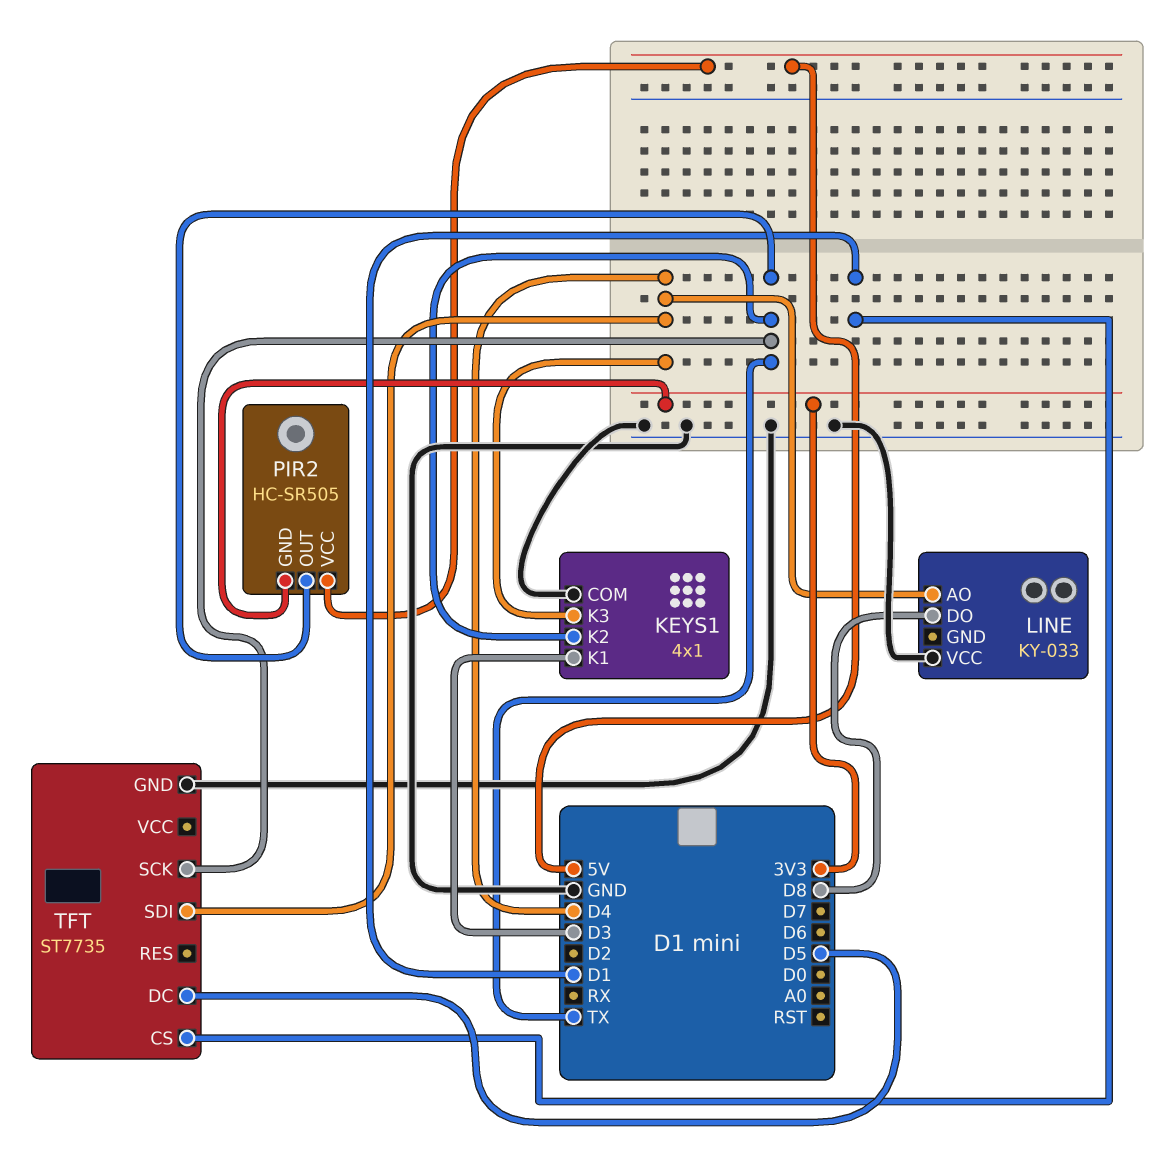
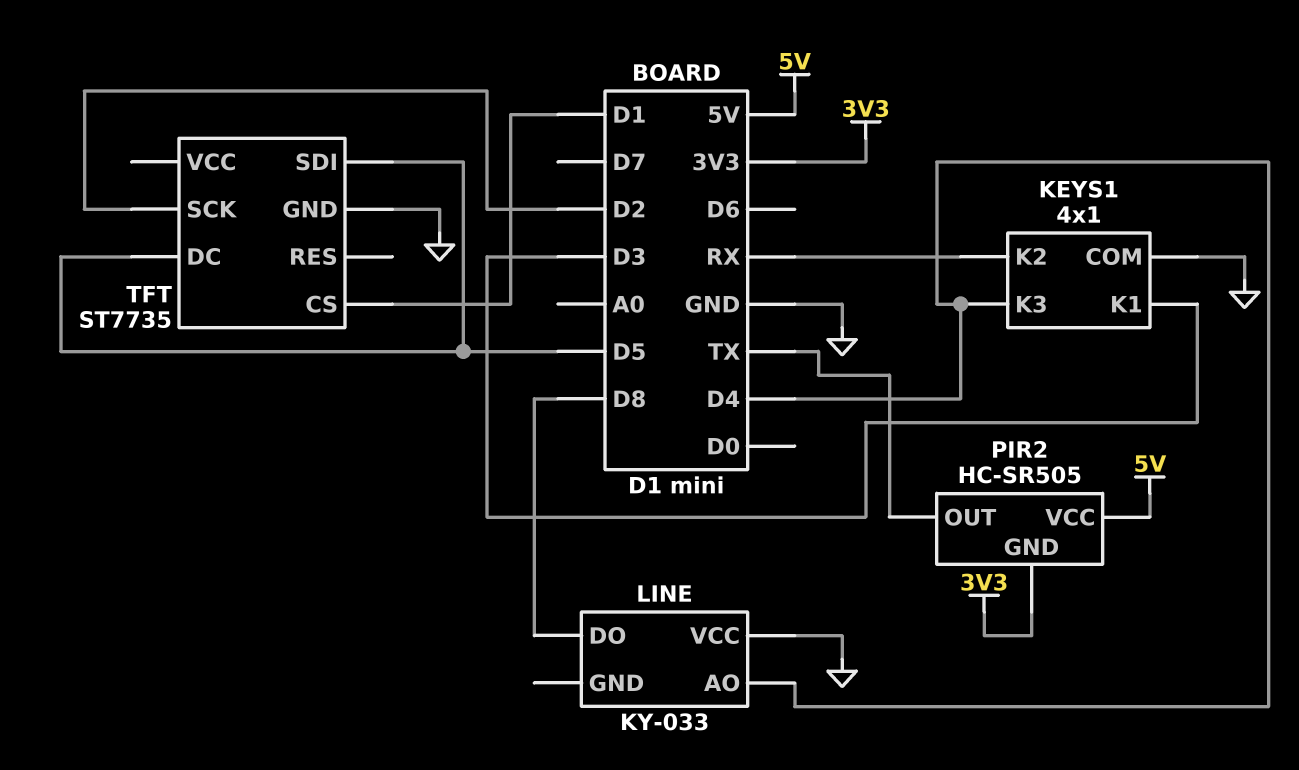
KEYS1 pin K2: TX -> RX
TFT pin SCK: TX -> D2
TFT pin SDI: D4 -> D5

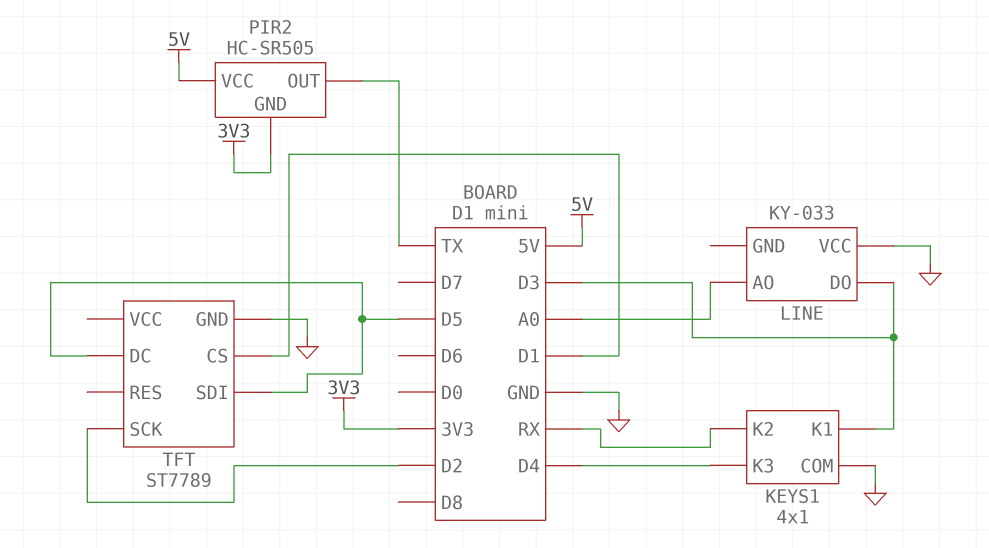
LINE pin AO: D4 -> A0
LINE pin DO: D8 -> D3
TFT: ST7735 -> ST7789

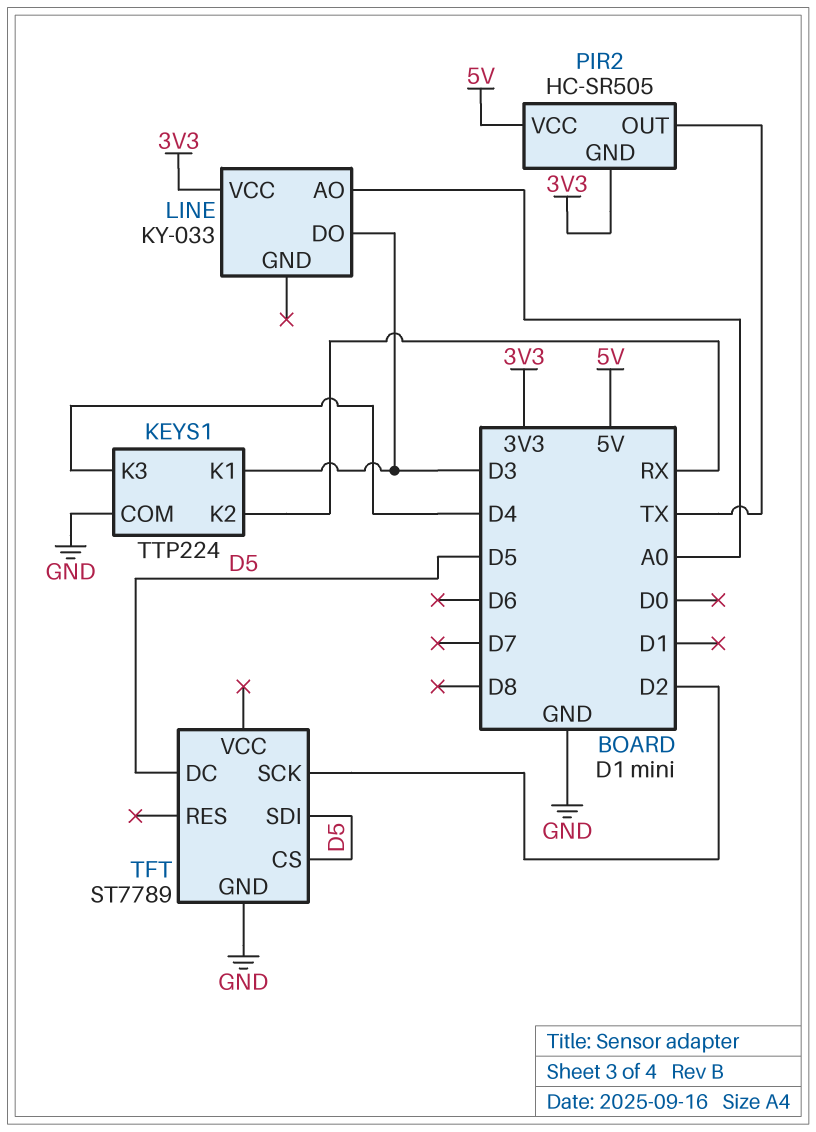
KEYS1: 4x1 -> TTP224
LINE pin VCC: GND -> 3V3
TFT pin CS: D1 -> D5

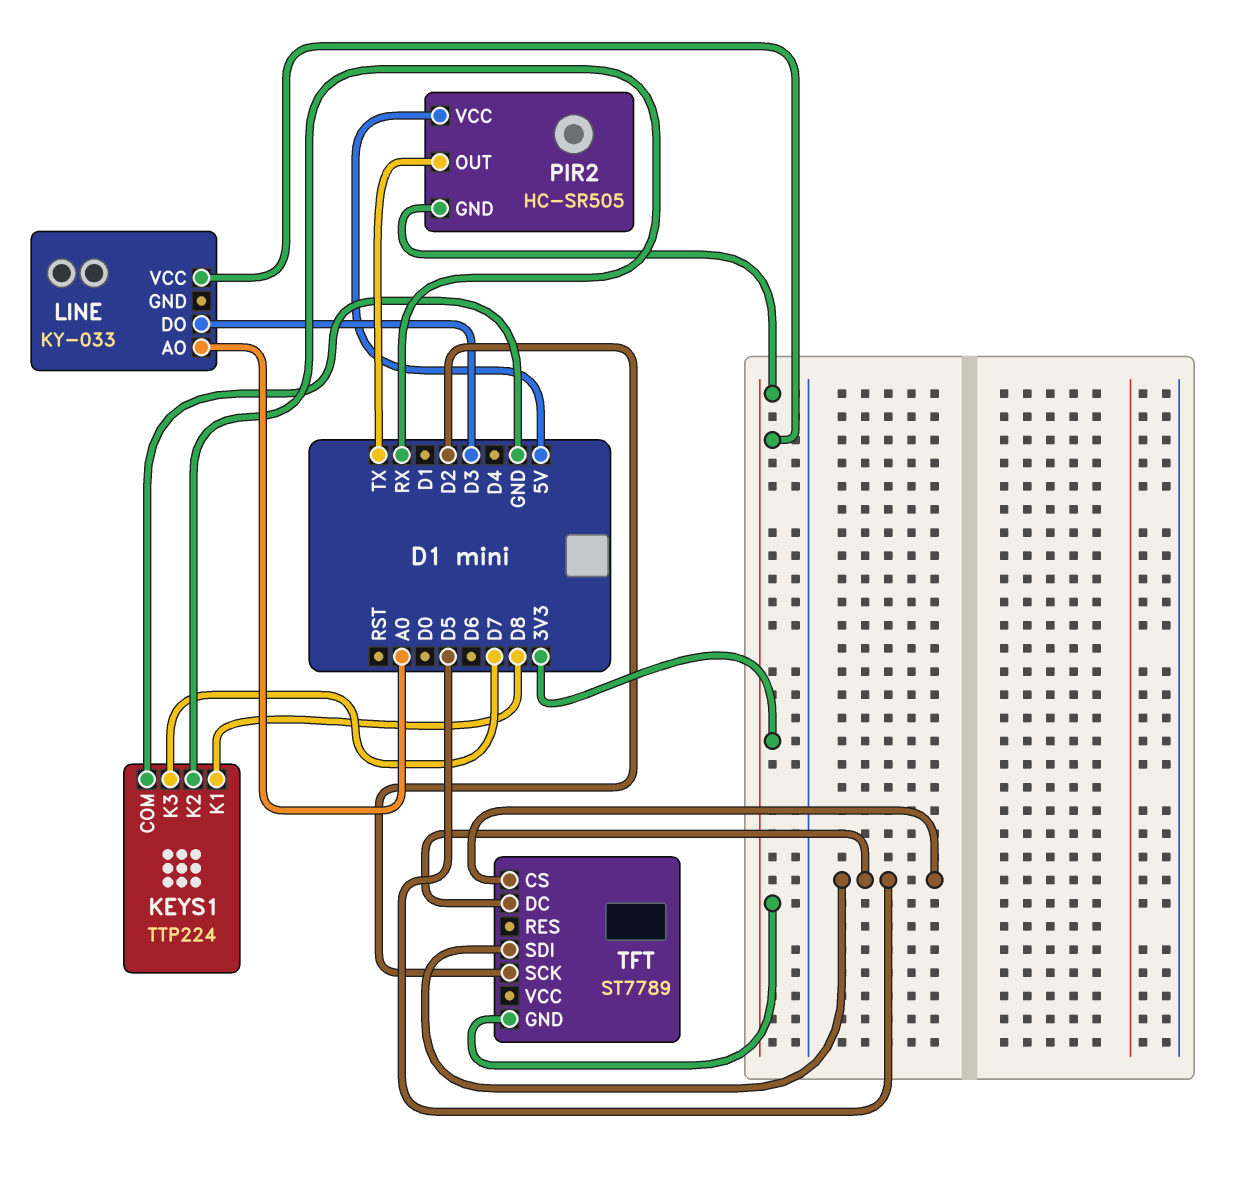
KEYS1 pin K1: D3 -> D8
KEYS1 pin K3: D4 -> D7
TFT pin GND: GND -> 3V3

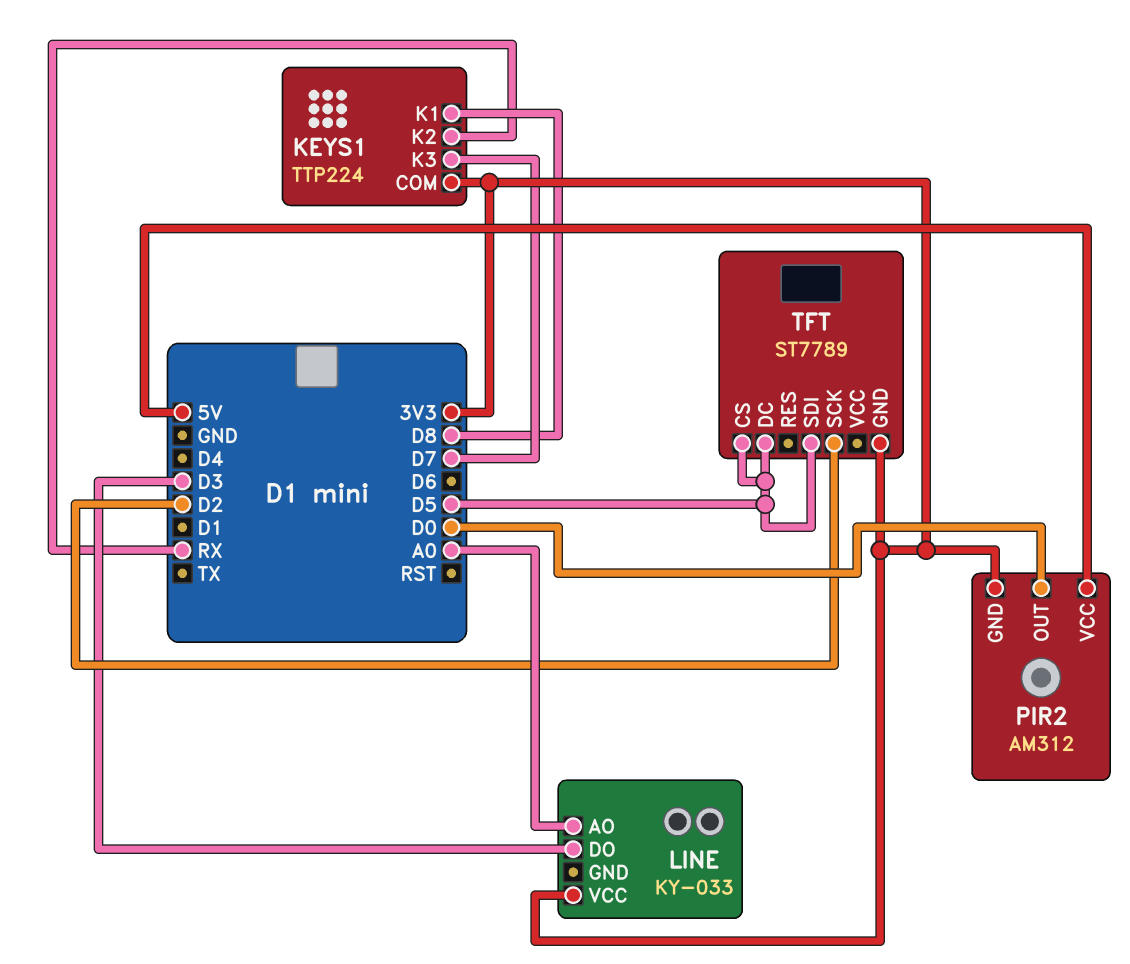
KEYS1 pin COM: GND -> 3V3
PIR2: HC-SR505 -> AM312
PIR2 pin OUT: TX -> D0

